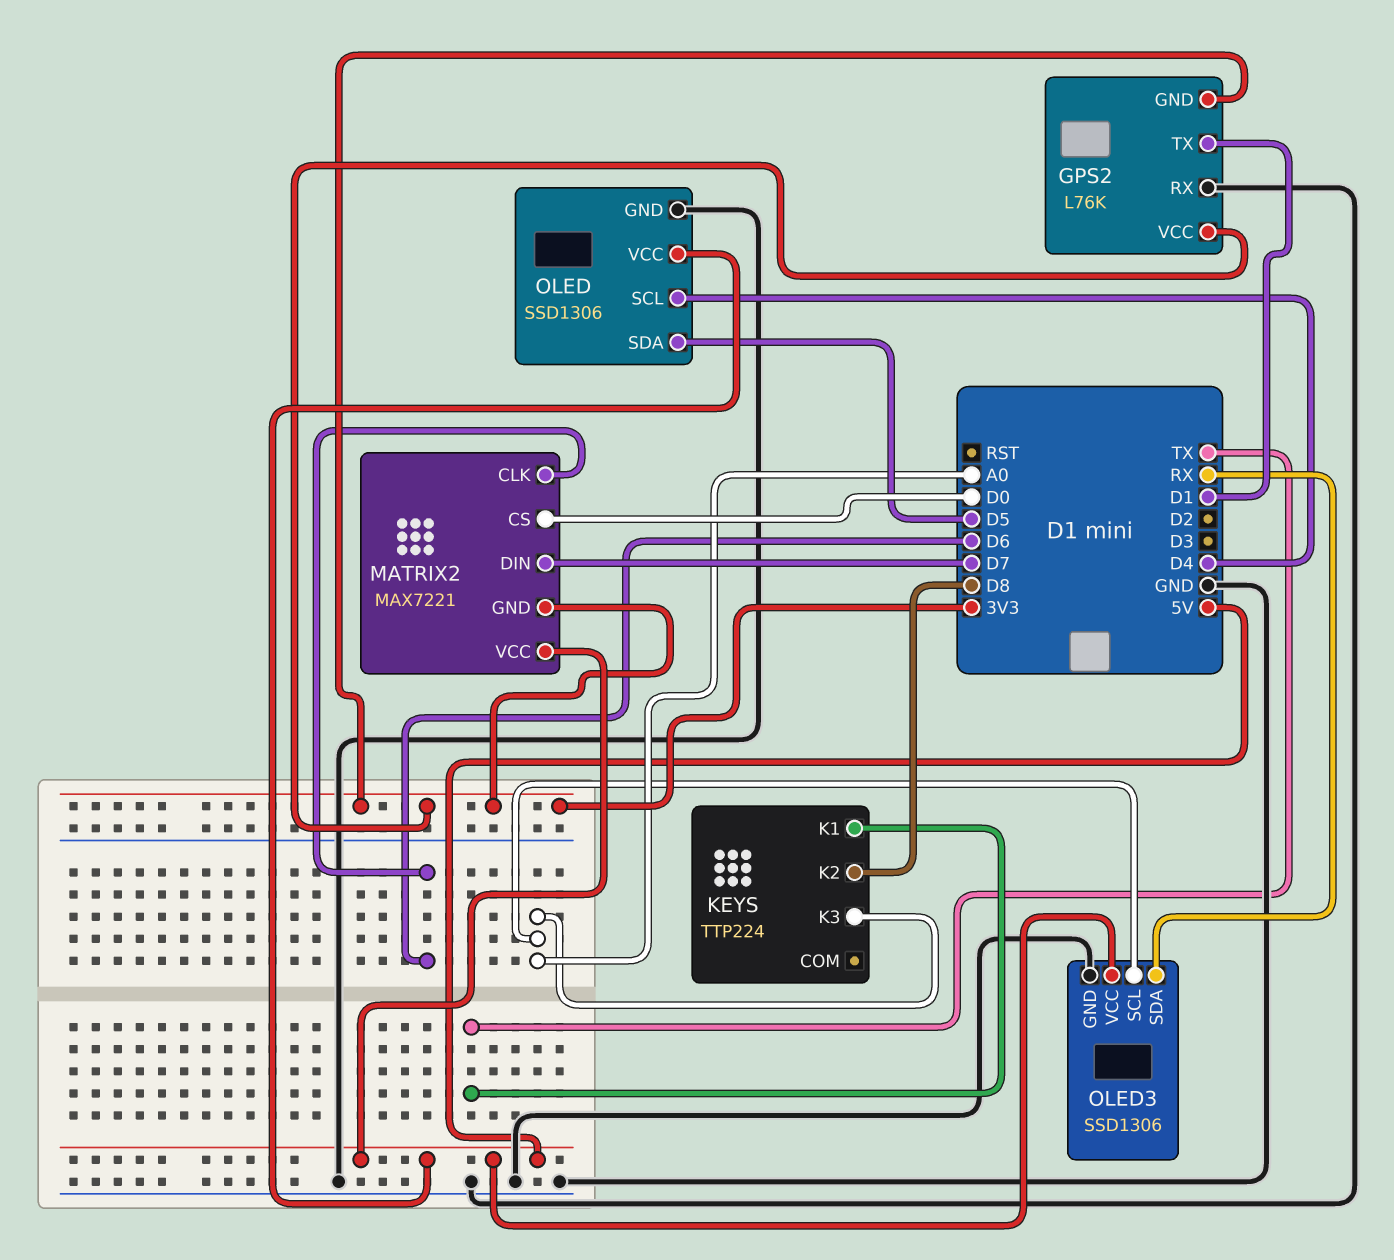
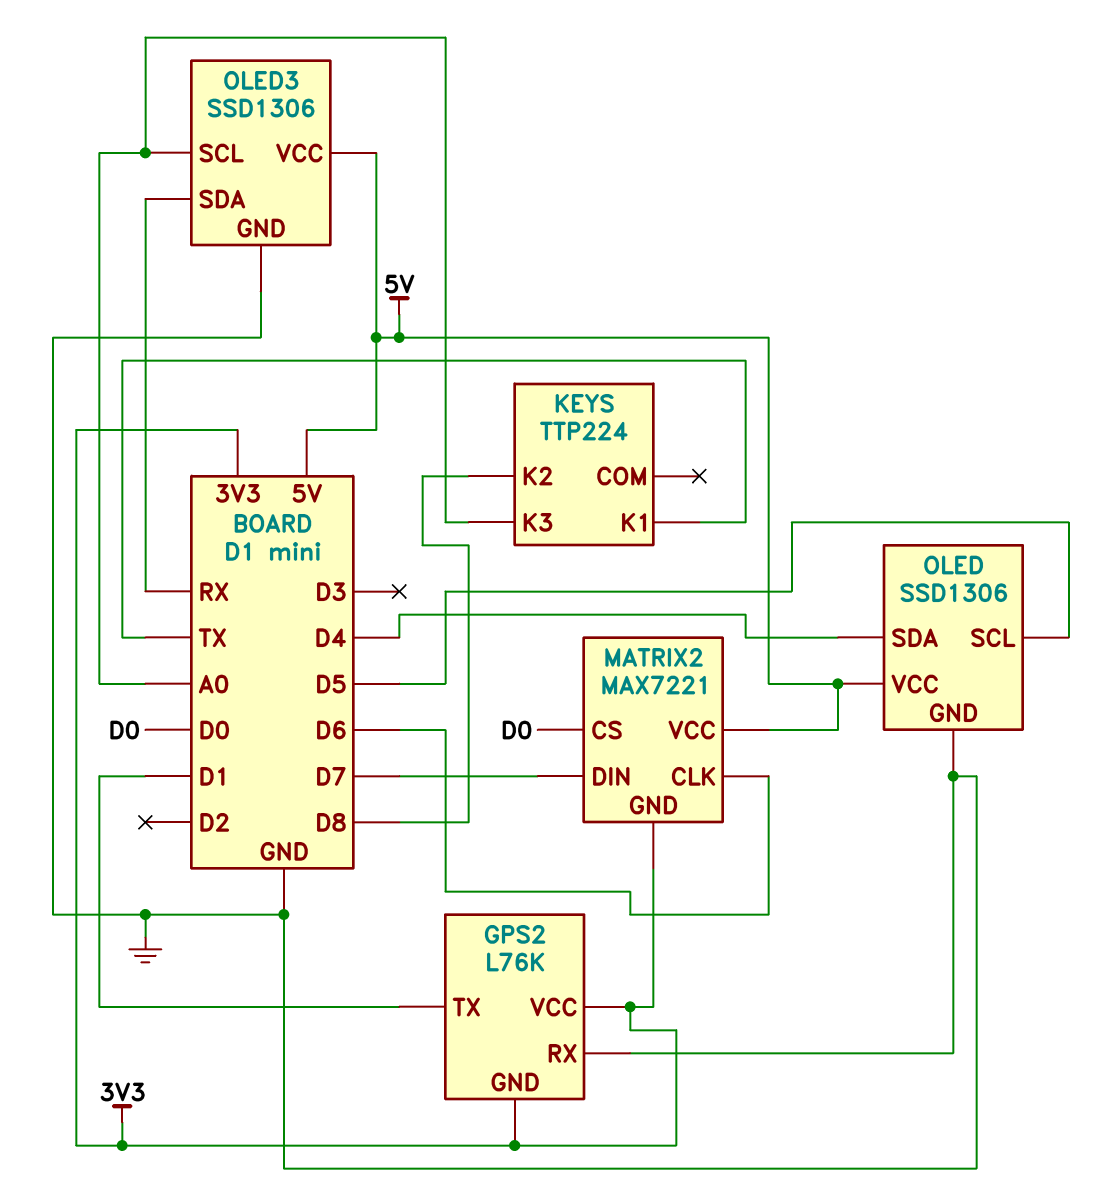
OLED pin SCL: D4 -> D5
OLED pin SDA: D5 -> D4

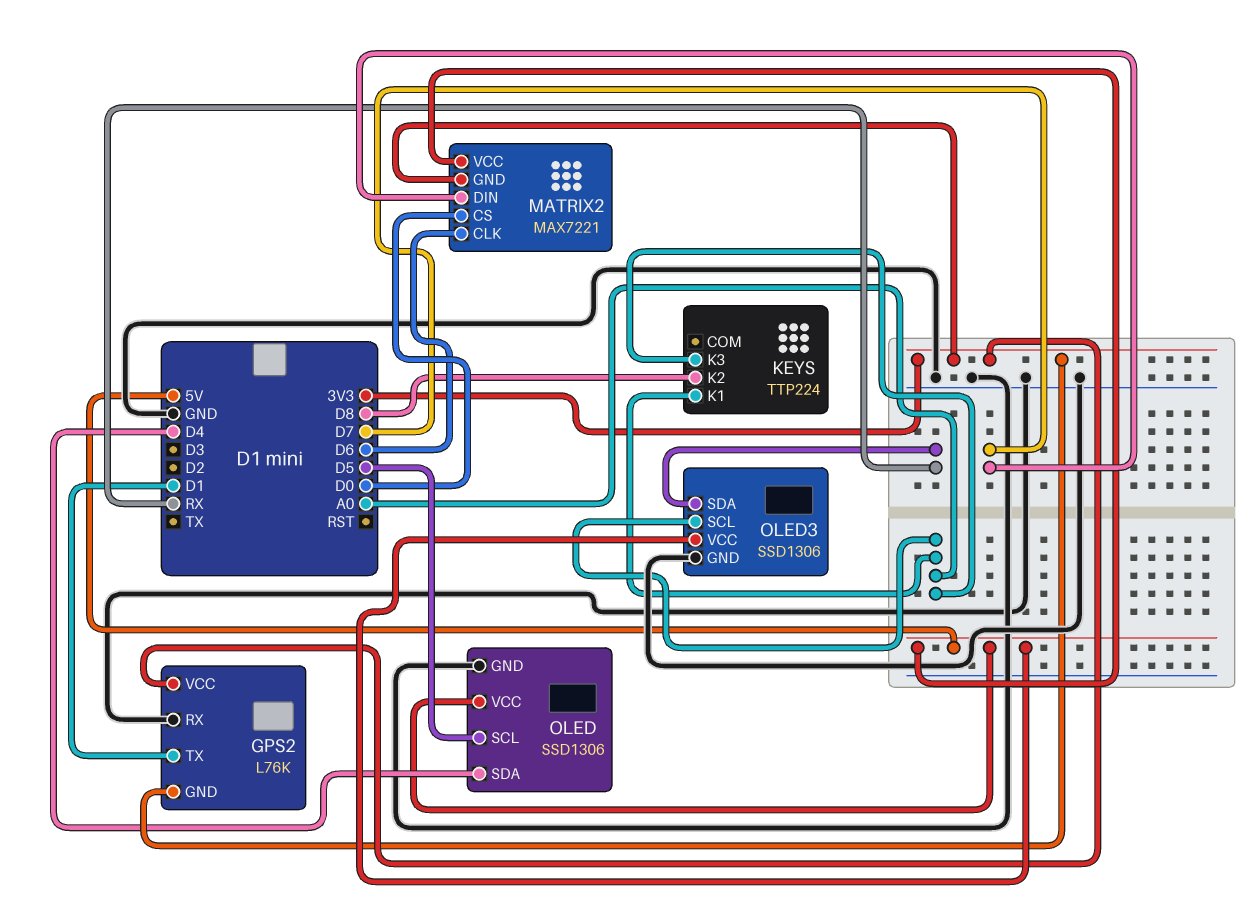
KEYS pin K1: TX -> A0

